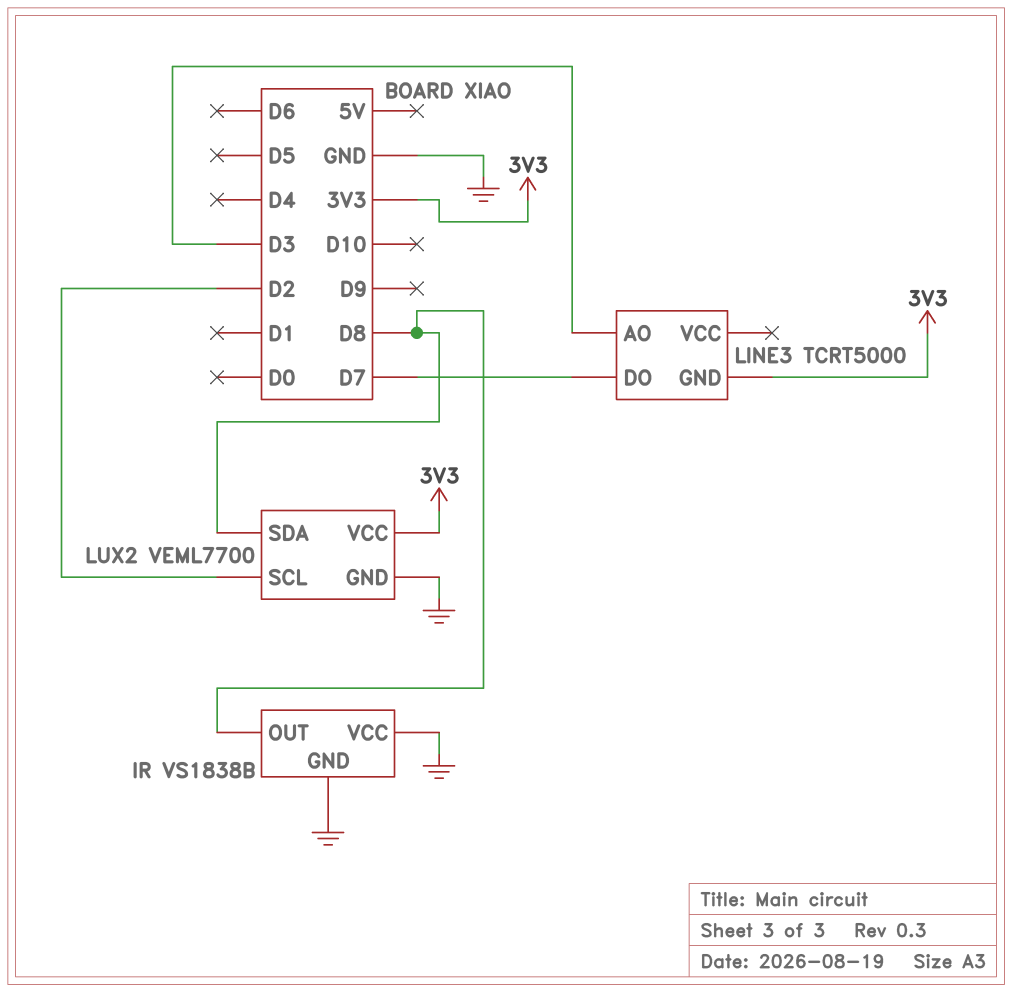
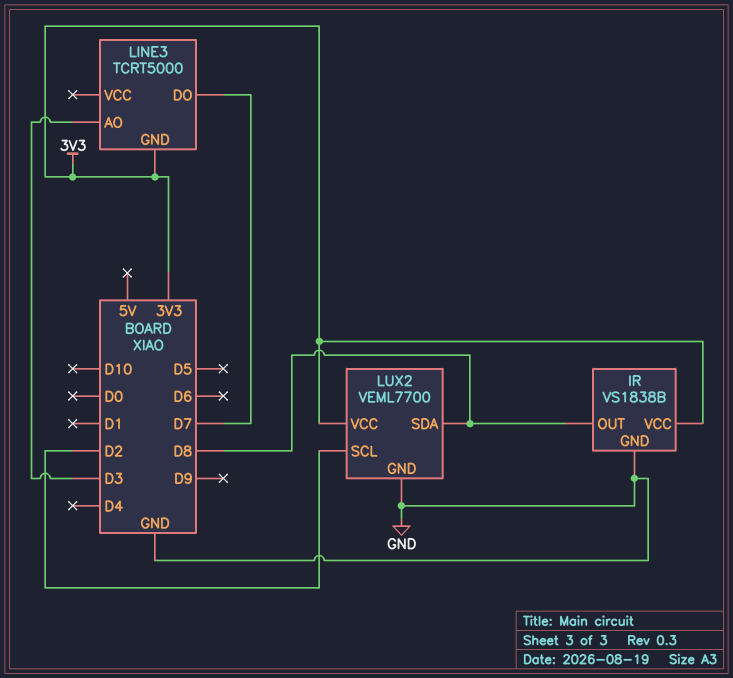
IR pin VCC: GND -> 3V3

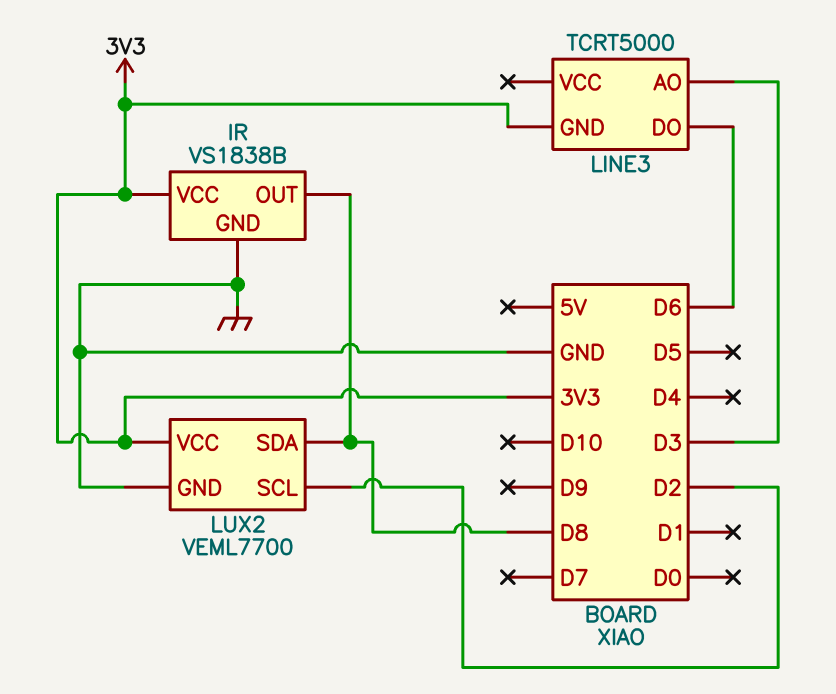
LINE3 pin DO: D7 -> D6

